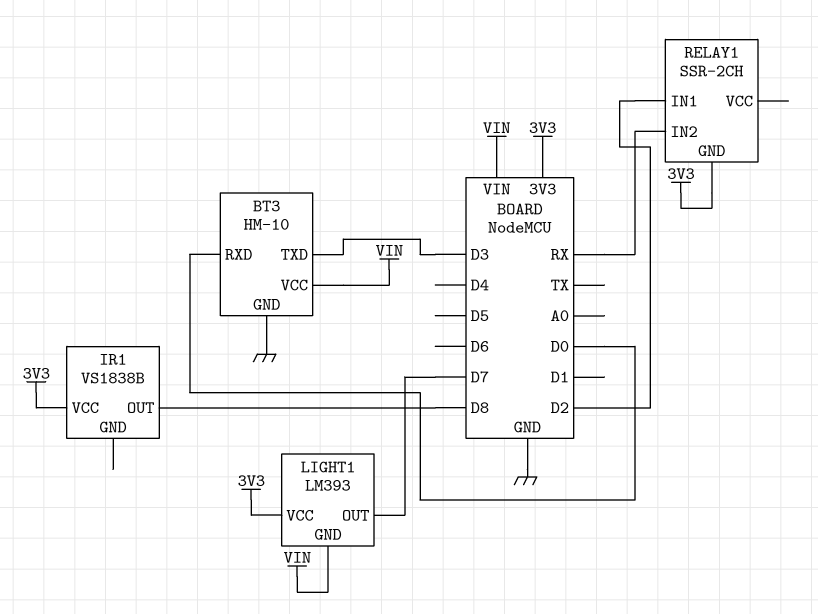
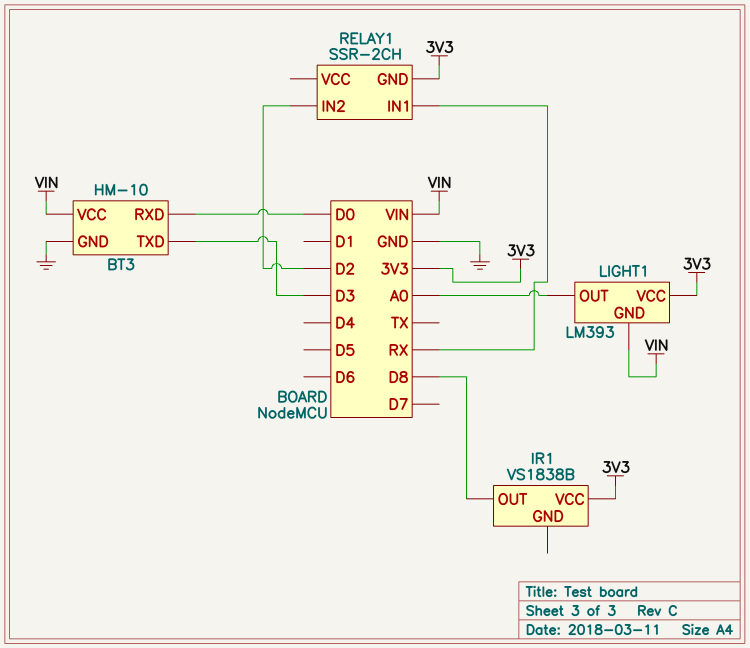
LIGHT1 pin OUT: D7 -> A0
RELAY1 pin IN1: D2 -> RX
RELAY1 pin IN2: RX -> D2

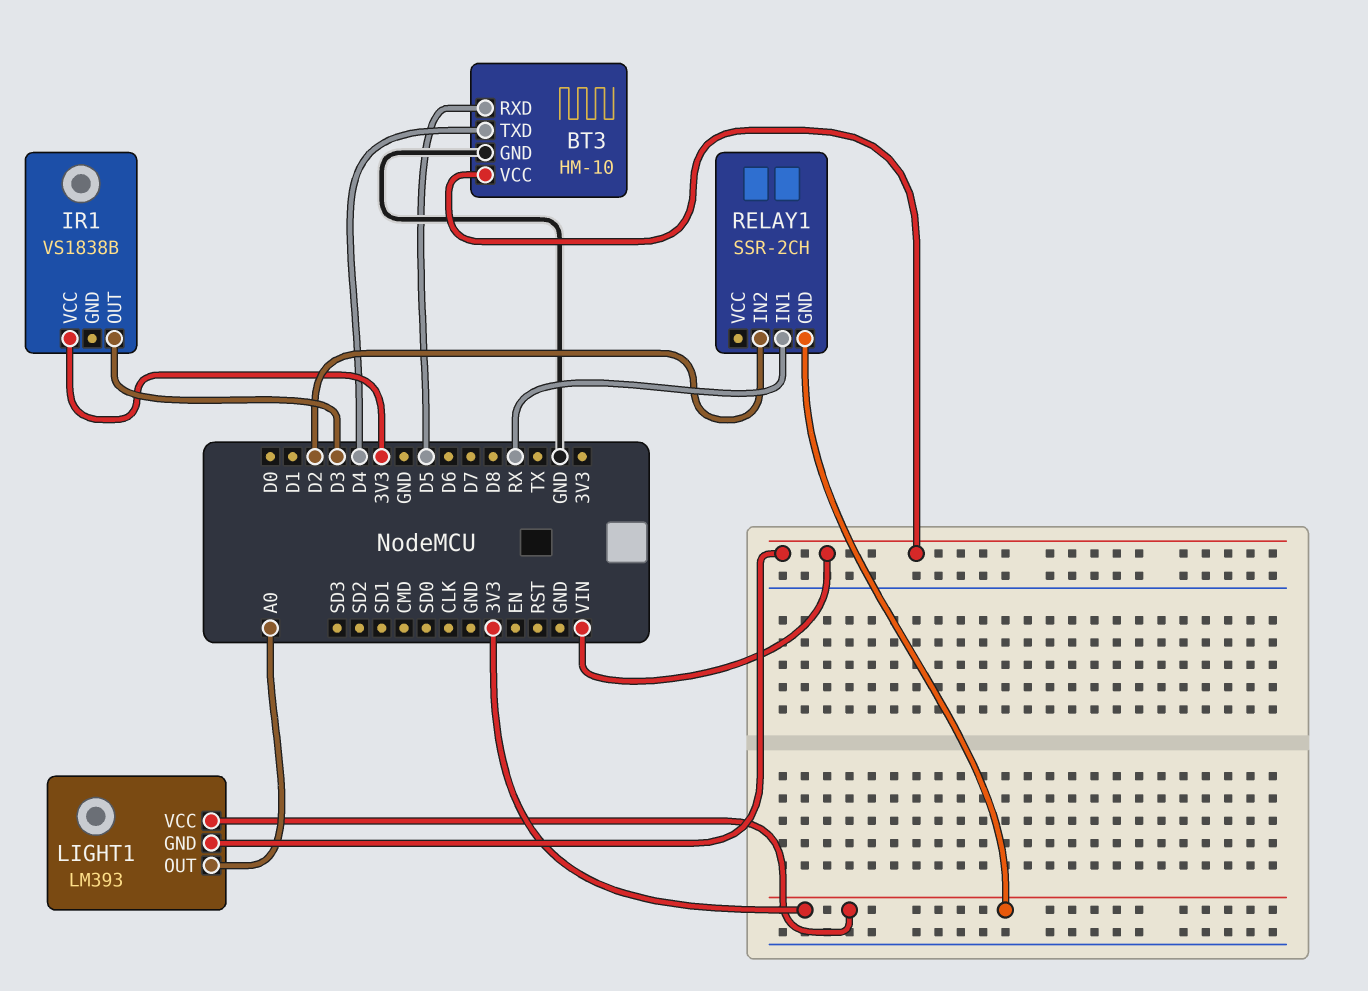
BT3 pin RXD: D0 -> D5
BT3 pin TXD: D3 -> D4
IR1 pin OUT: D8 -> D3

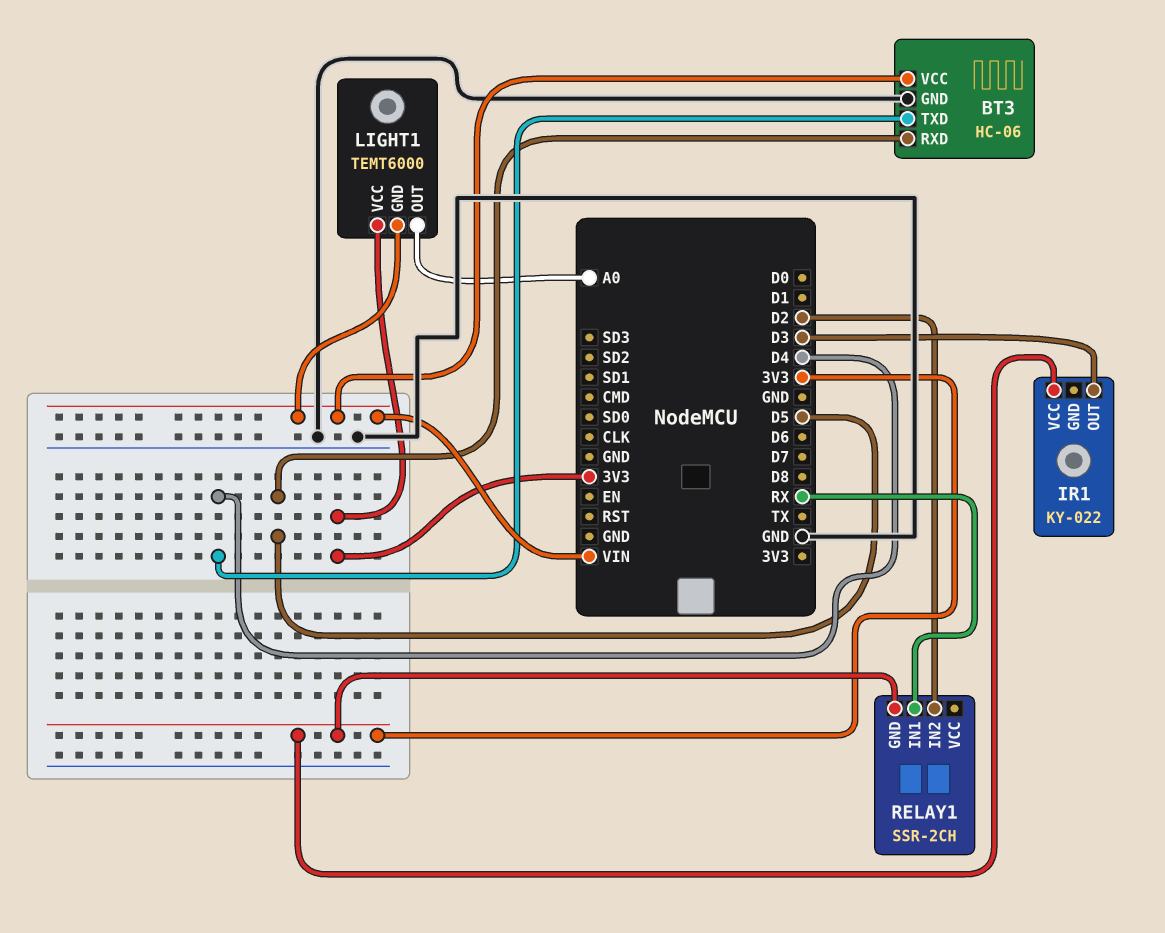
BT3: HM-10 -> HC-06
IR1: VS1838B -> KY-022
LIGHT1: LM393 -> TEMT6000

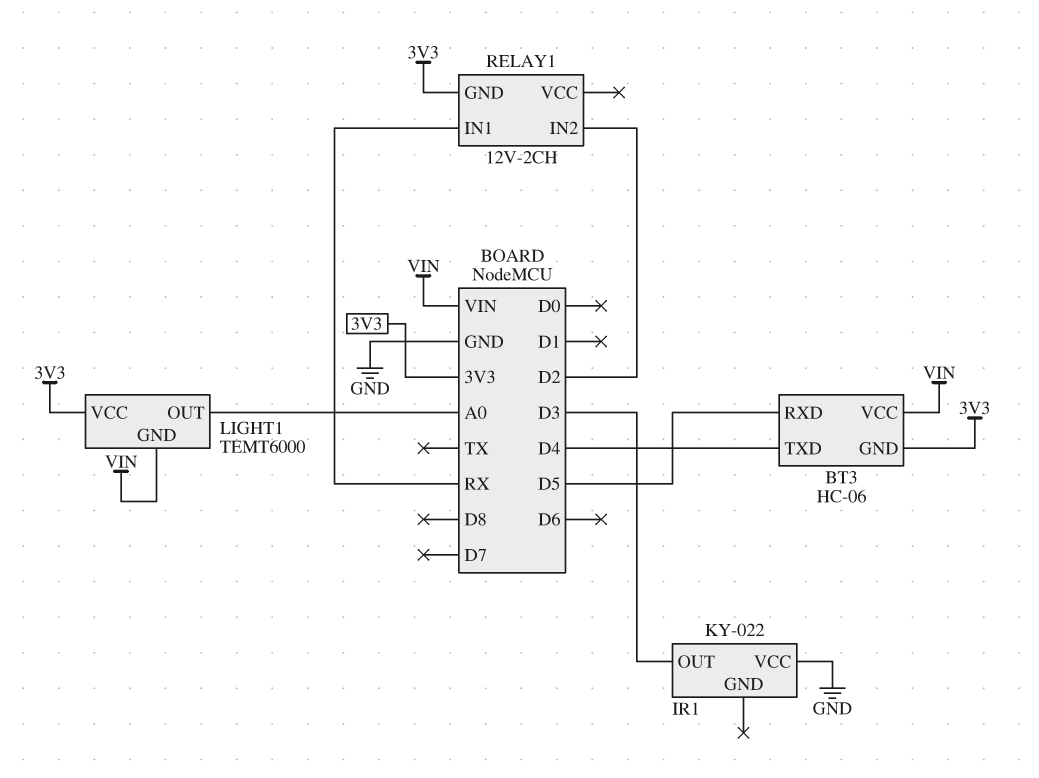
BT3 pin GND: GND -> 3V3
IR1 pin VCC: 3V3 -> GND
RELAY1: SSR-2CH -> 12V-2CH

